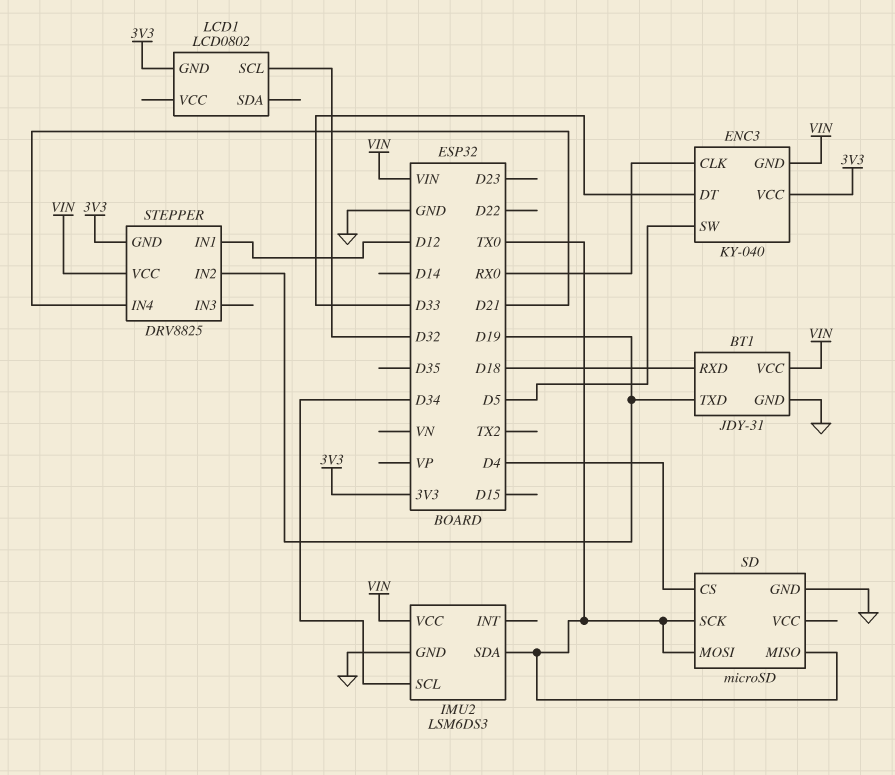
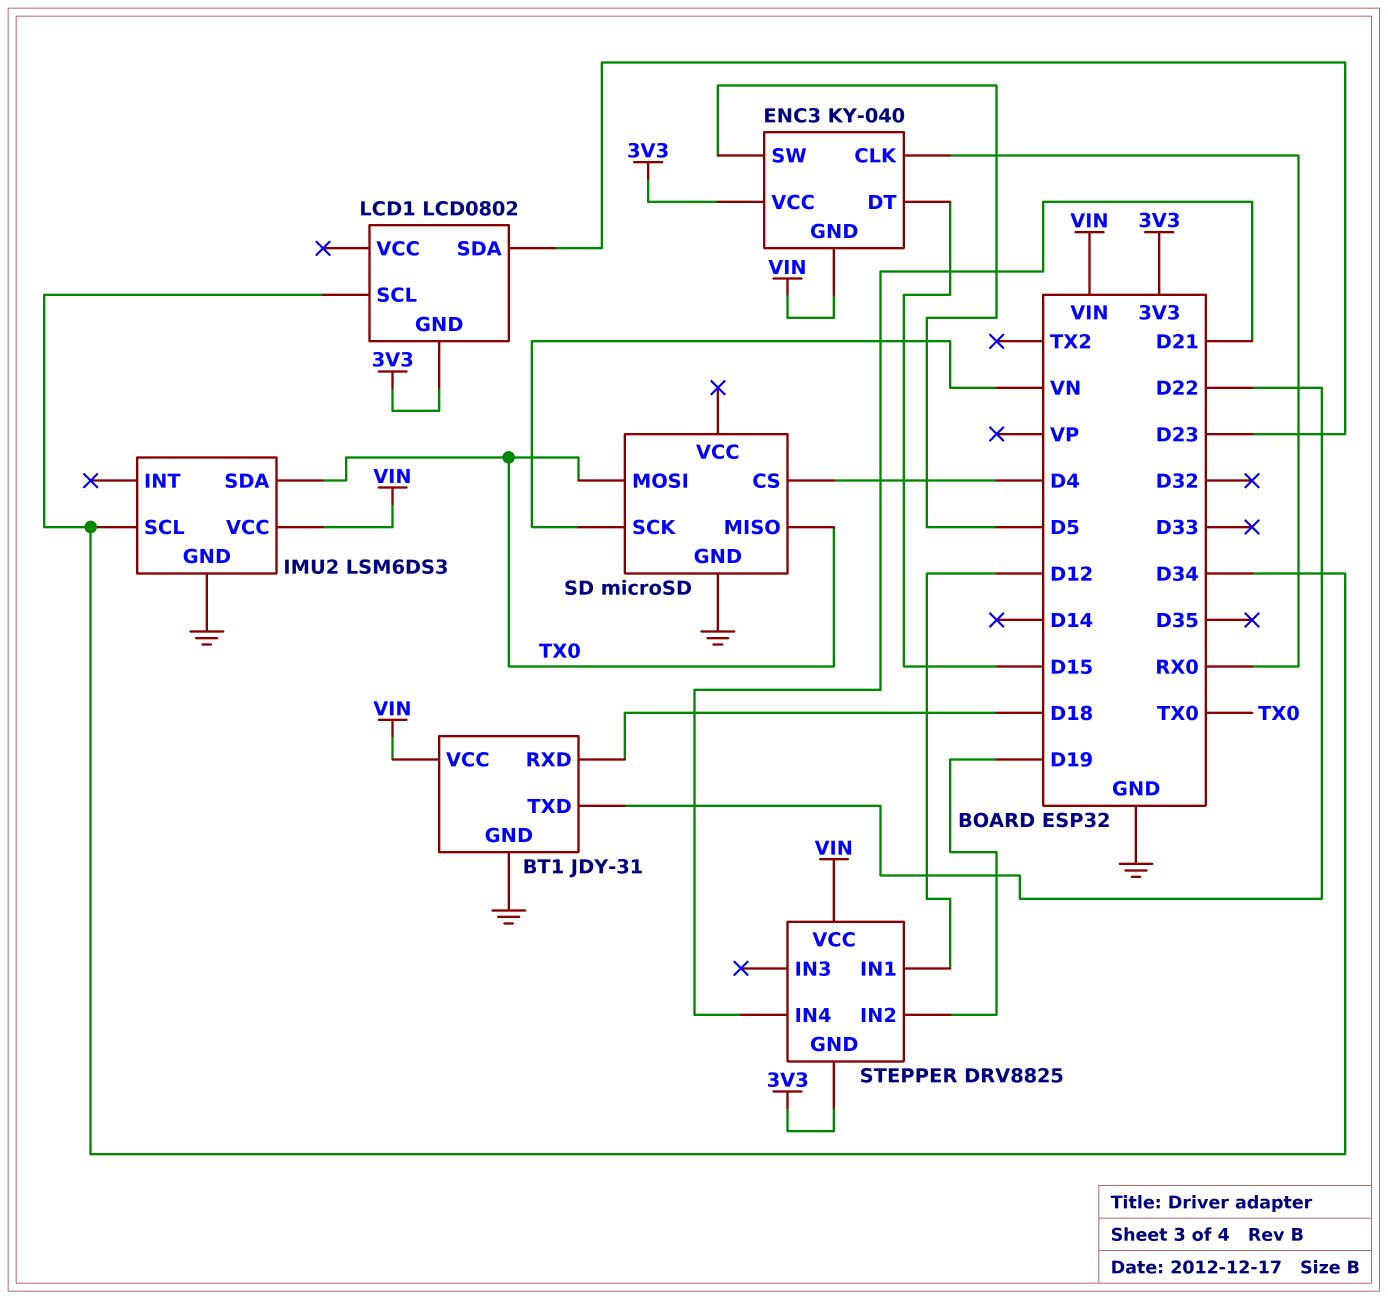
BT1 pin TXD: D19 -> D22
ENC3 pin DT: D33 -> D15
LCD1 pin SCL: D32 -> D34
LCD1 pin SDA: none -> D23
SD pin SCK: TX0 -> VN

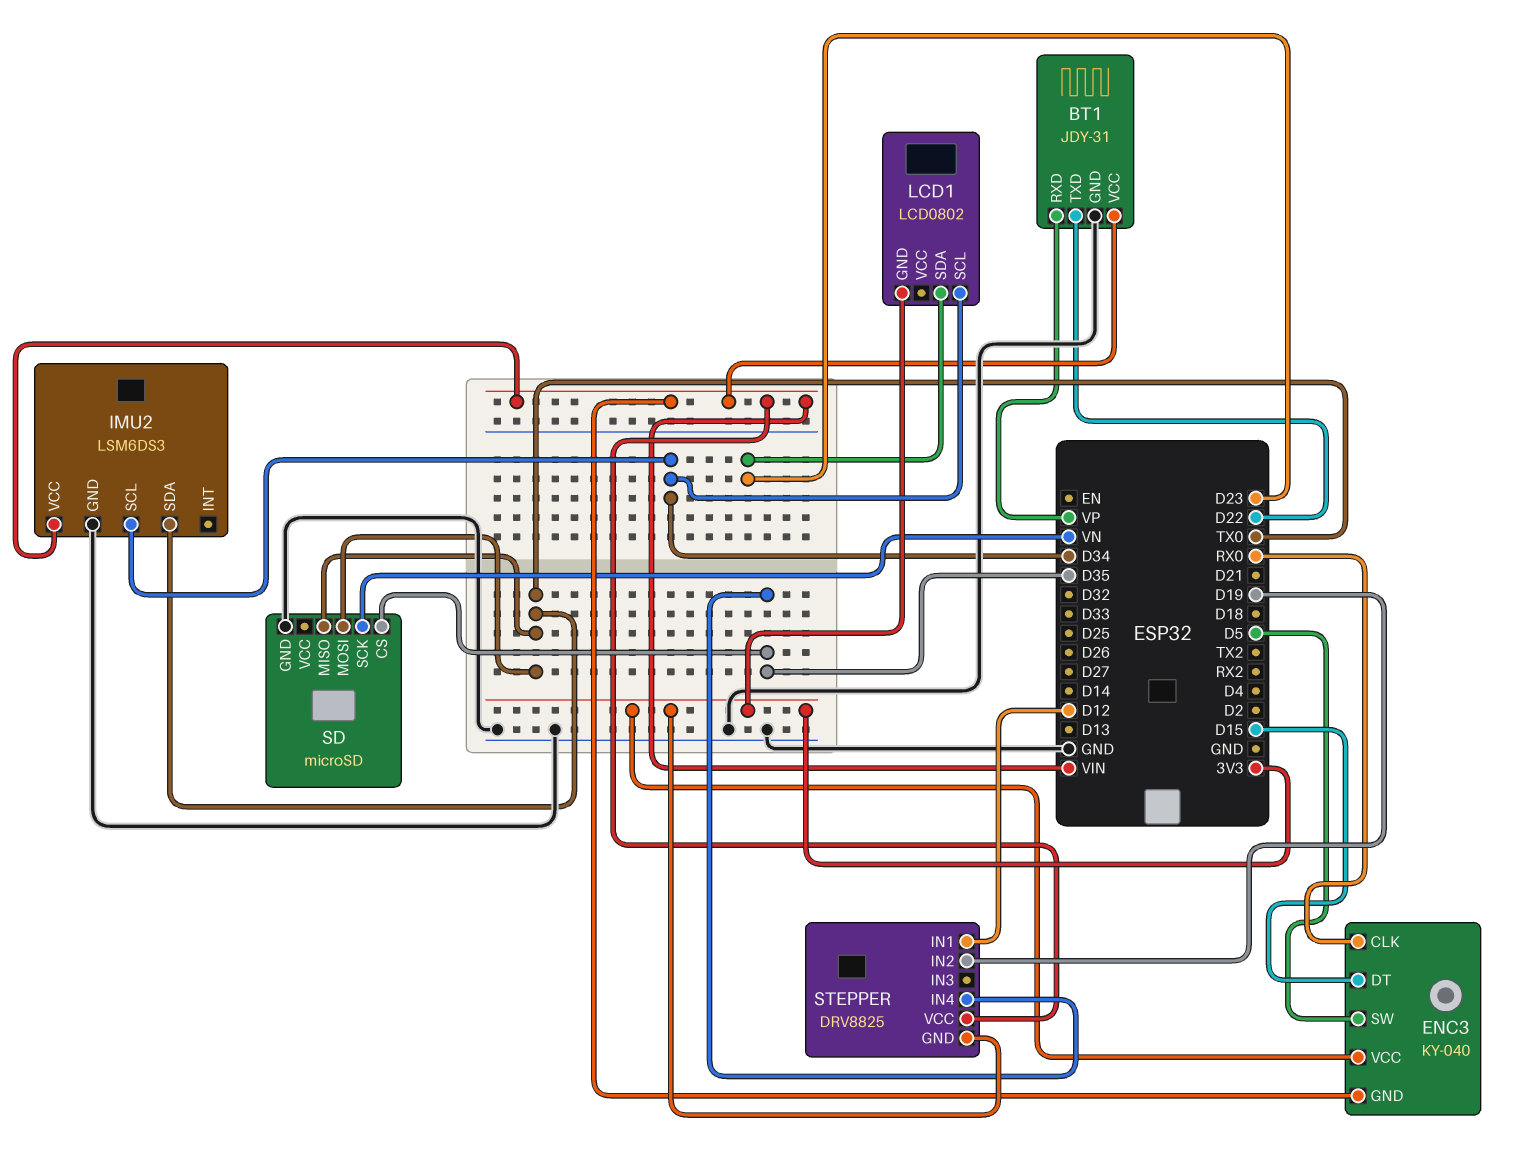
BT1 pin RXD: D18 -> VP
SD pin CS: D4 -> D35
STEPPER pin IN4: D21 -> D35

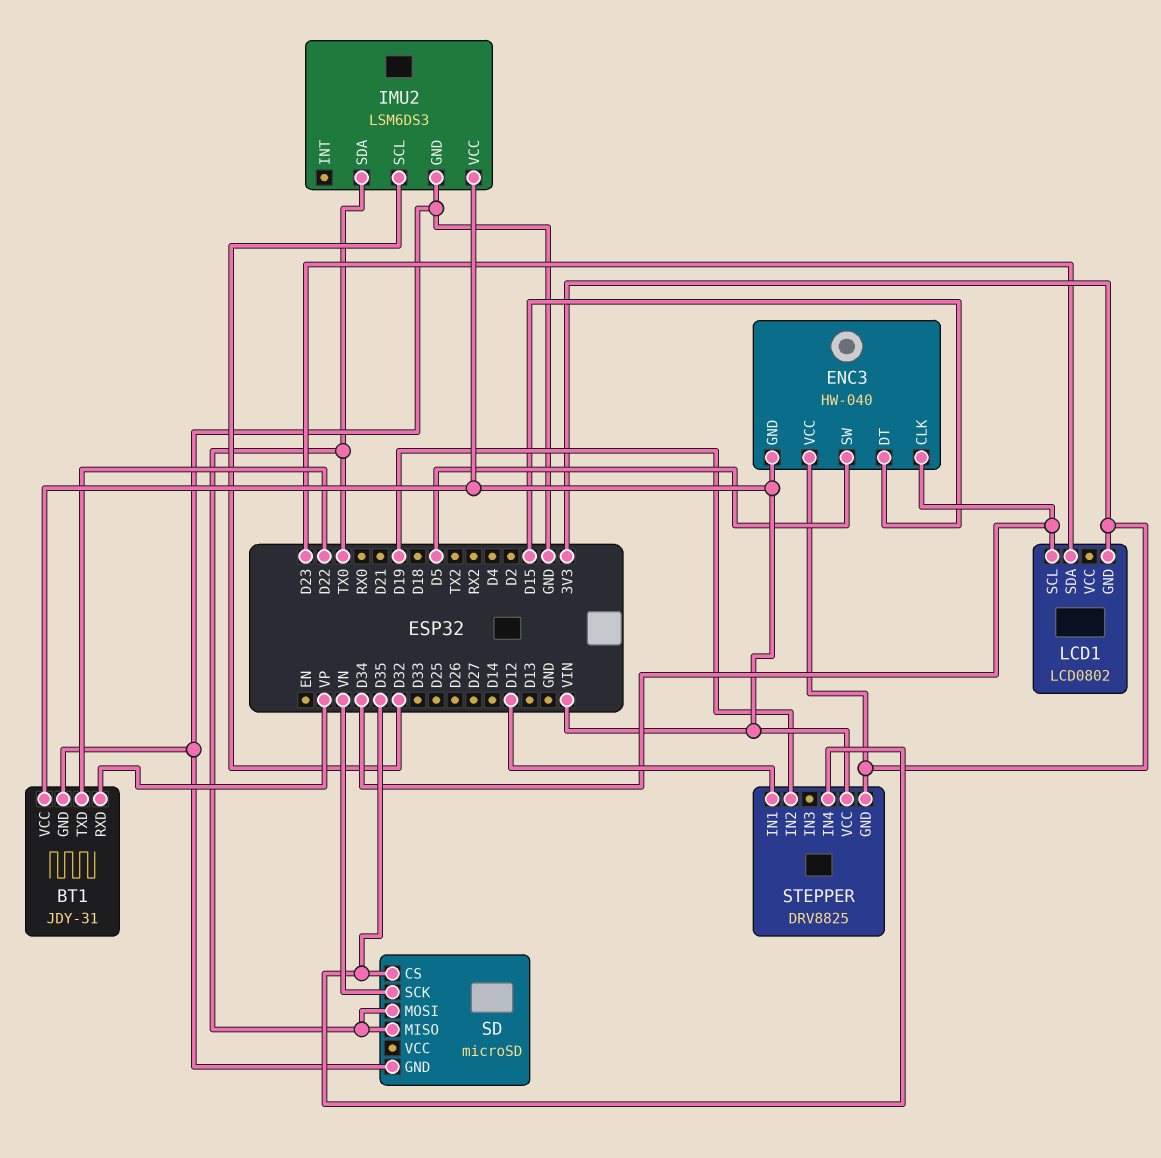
ENC3: KY-040 -> HW-040
ENC3 pin CLK: RX0 -> D34
IMU2 pin SCL: D34 -> D32

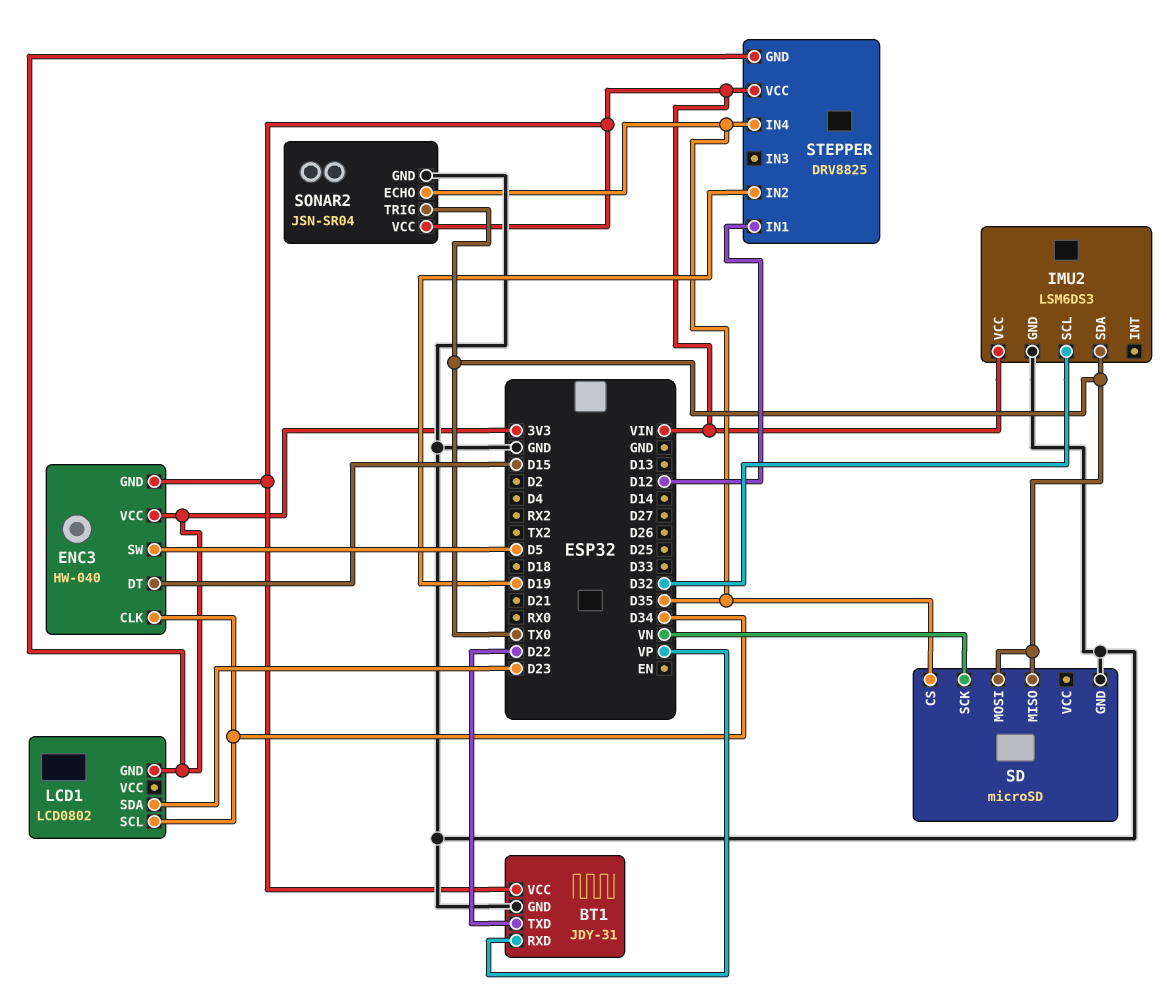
SONAR2: none -> JSN-SR04
SONAR2 pin ECHO: none -> D35
SONAR2 pin GND: none -> GND
SONAR2 pin TRIG: none -> TX0
SONAR2 pin VCC: none -> VIN

